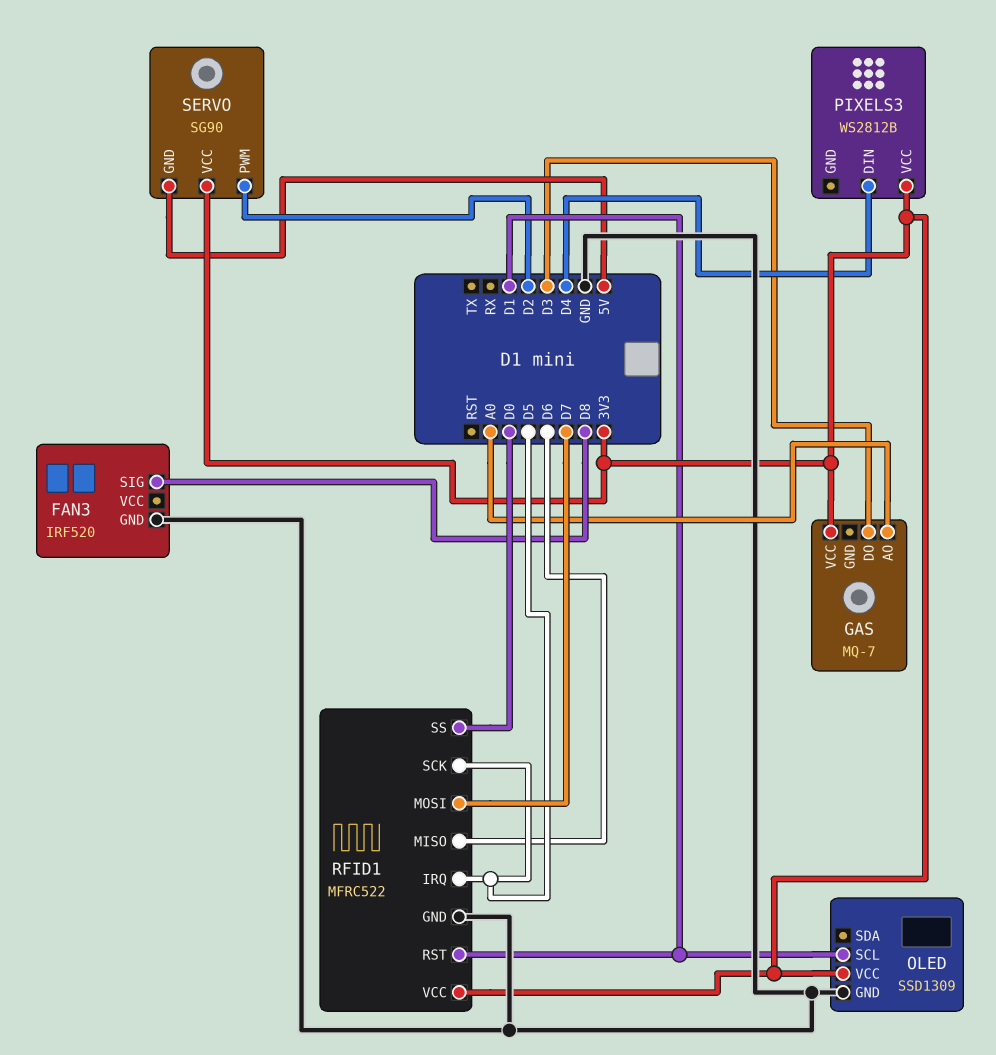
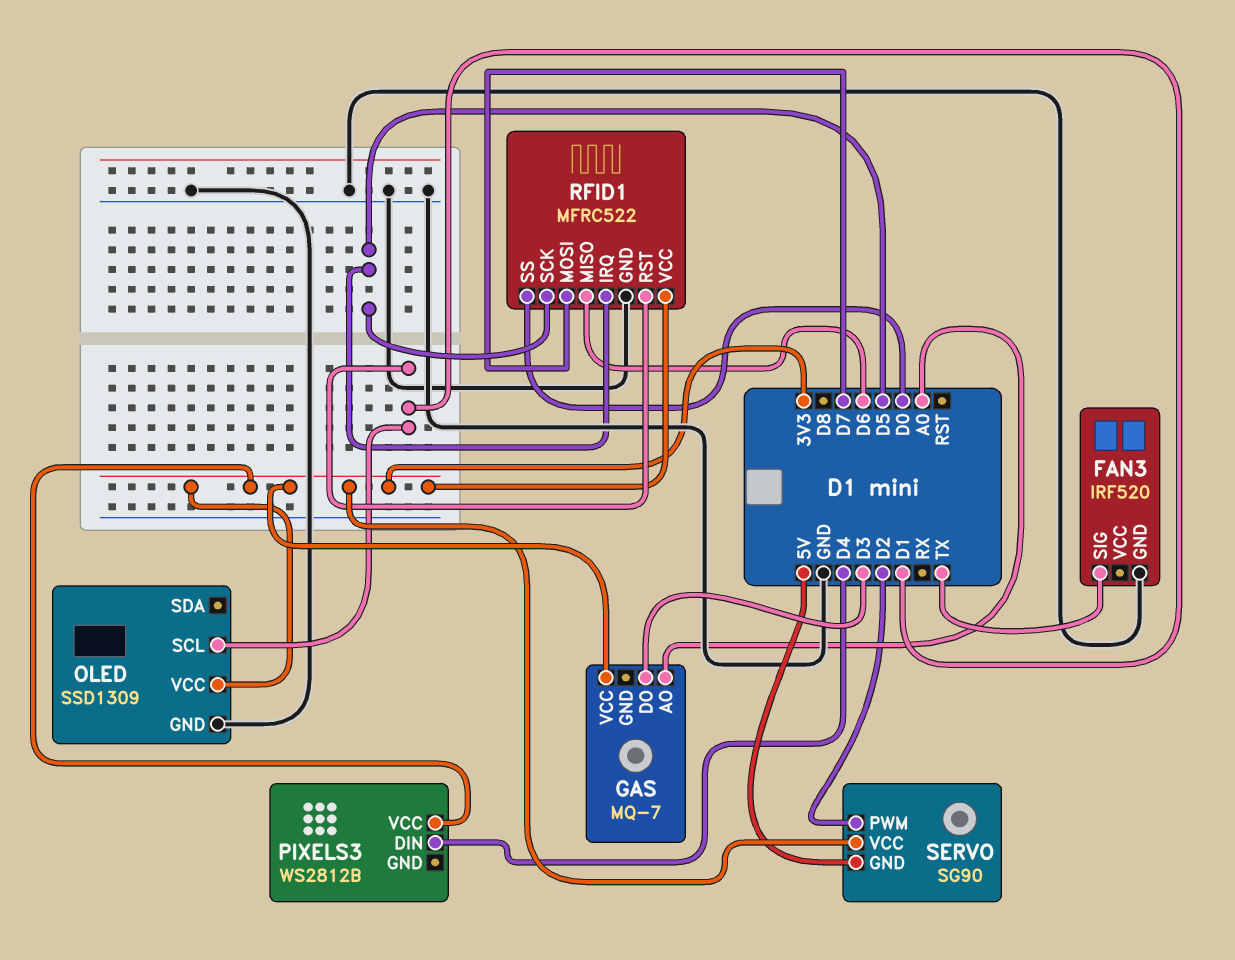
FAN3 pin SIG: D8 -> TX

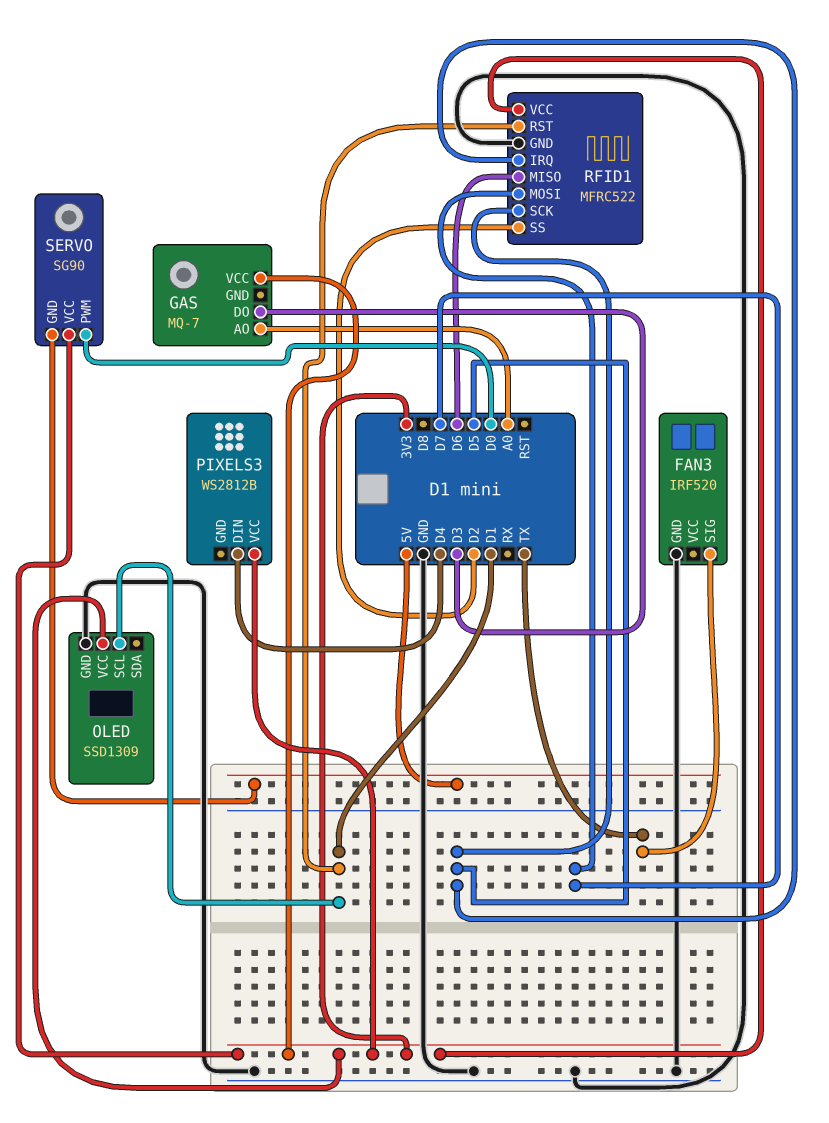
RFID1 pin SS: D0 -> D2
SERVO pin PWM: D2 -> D0

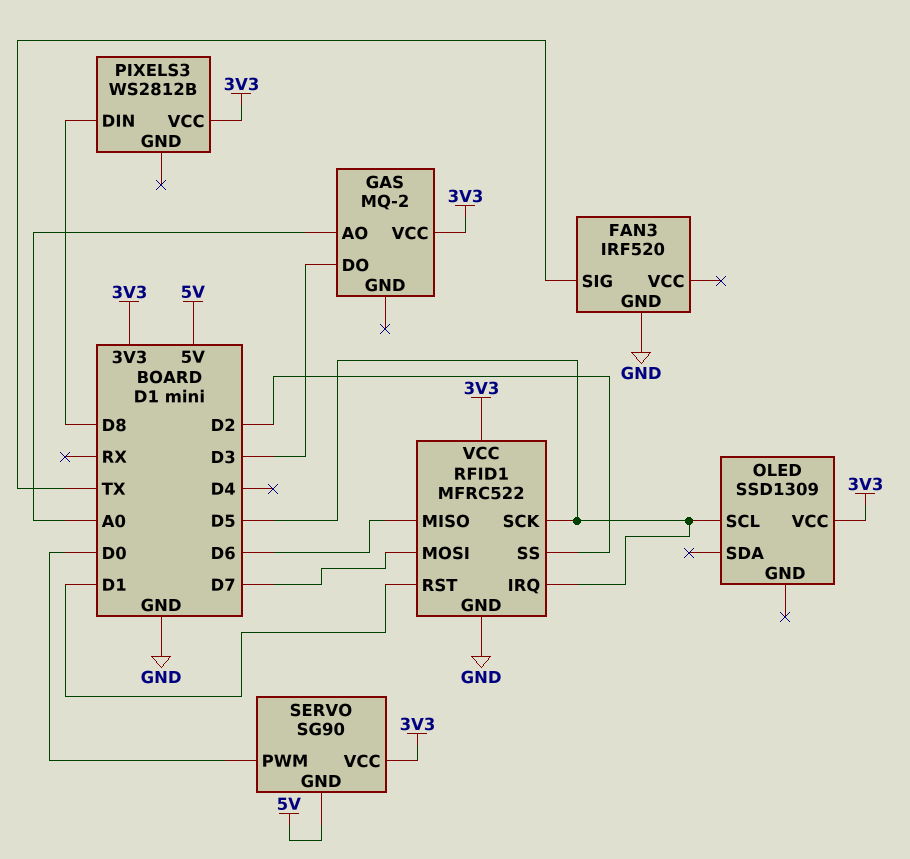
GAS: MQ-7 -> MQ-2
OLED pin GND: GND -> none
OLED pin SCL: D1 -> D5
PIXELS3 pin DIN: D4 -> D8

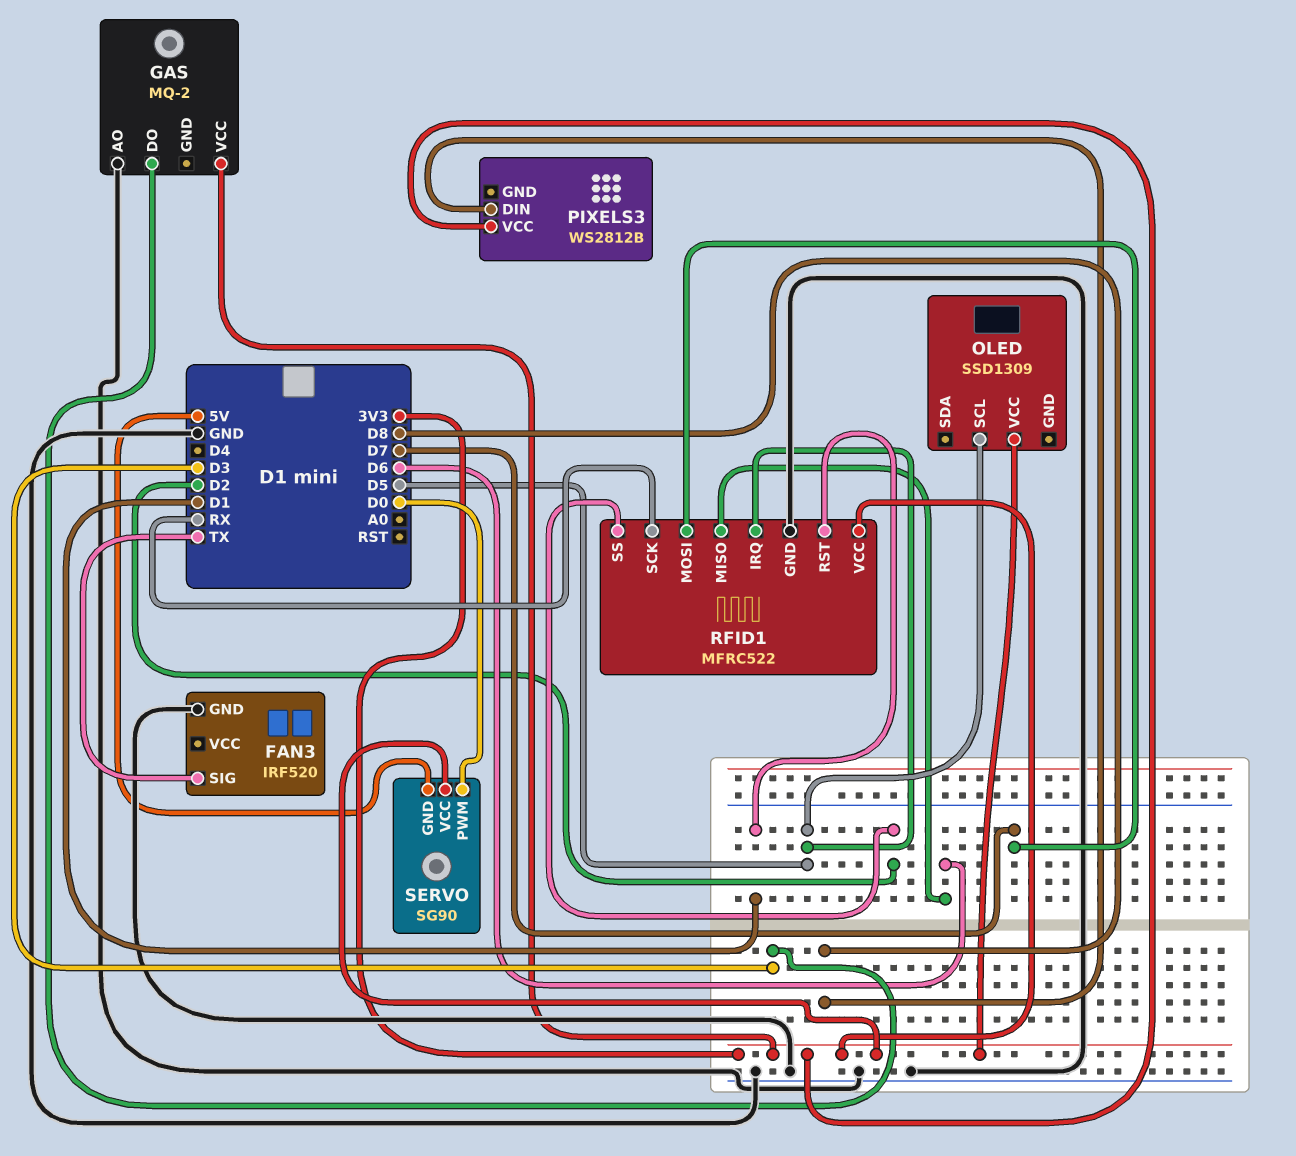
GAS pin AO: A0 -> GND
RFID1 pin SCK: D5 -> RX

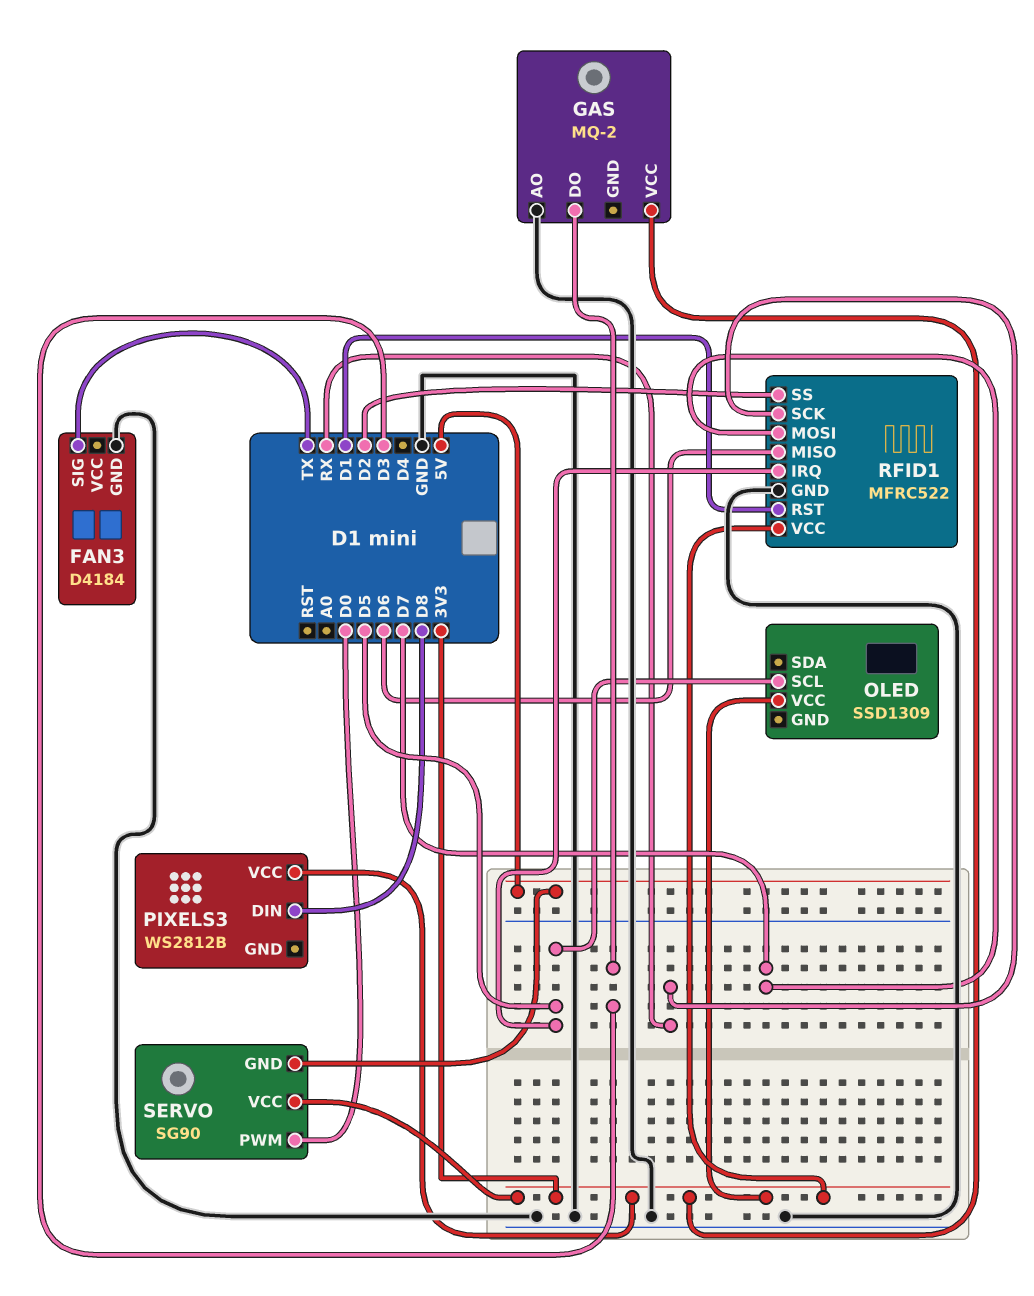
FAN3: IRF520 -> D4184

